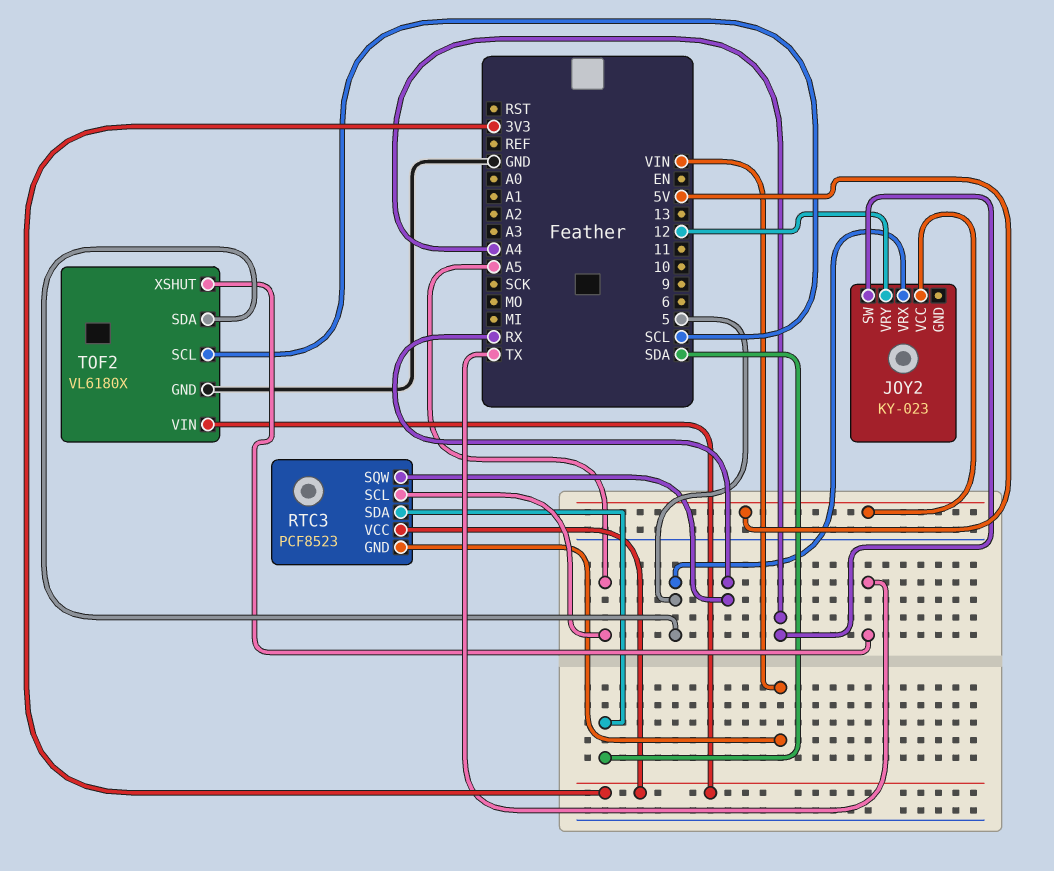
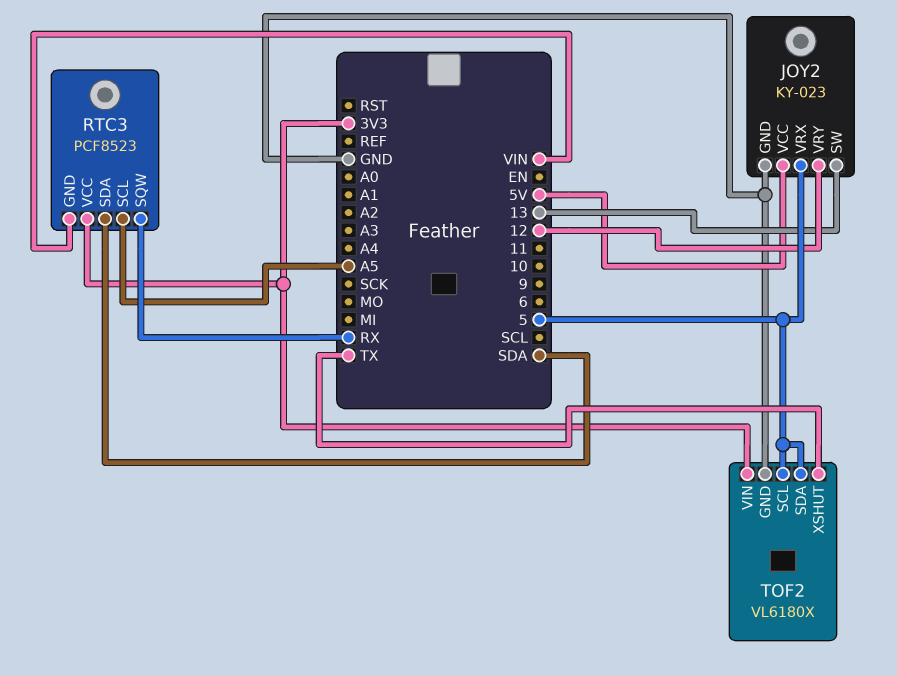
JOY2 pin GND: none -> GND
JOY2 pin SW: A4 -> 13
TOF2 pin SCL: SCL -> 5

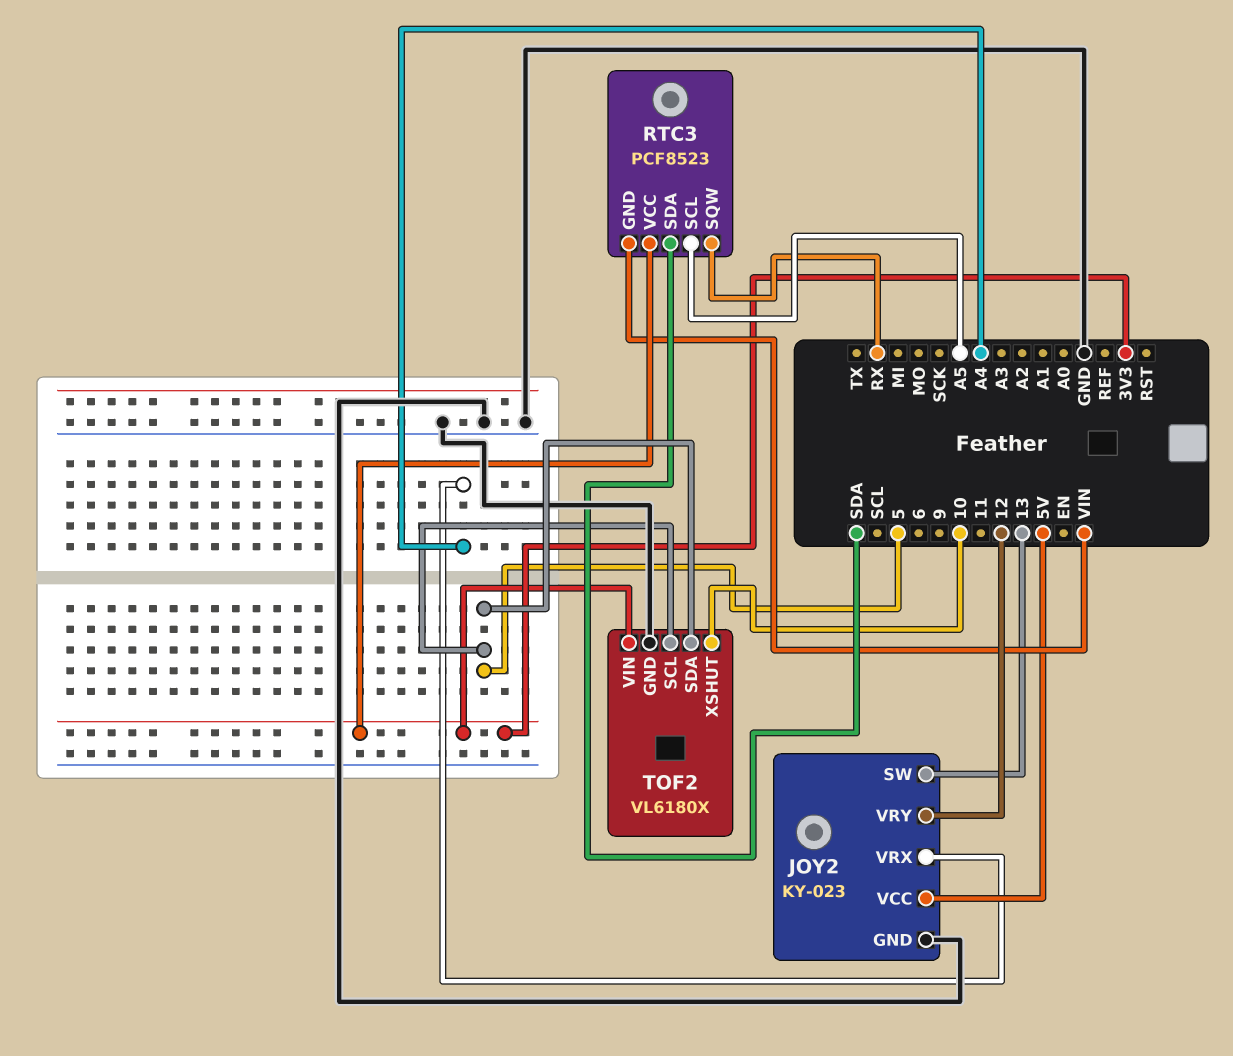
JOY2 pin VRX: 5 -> A4
TOF2 pin XSHUT: TX -> 10

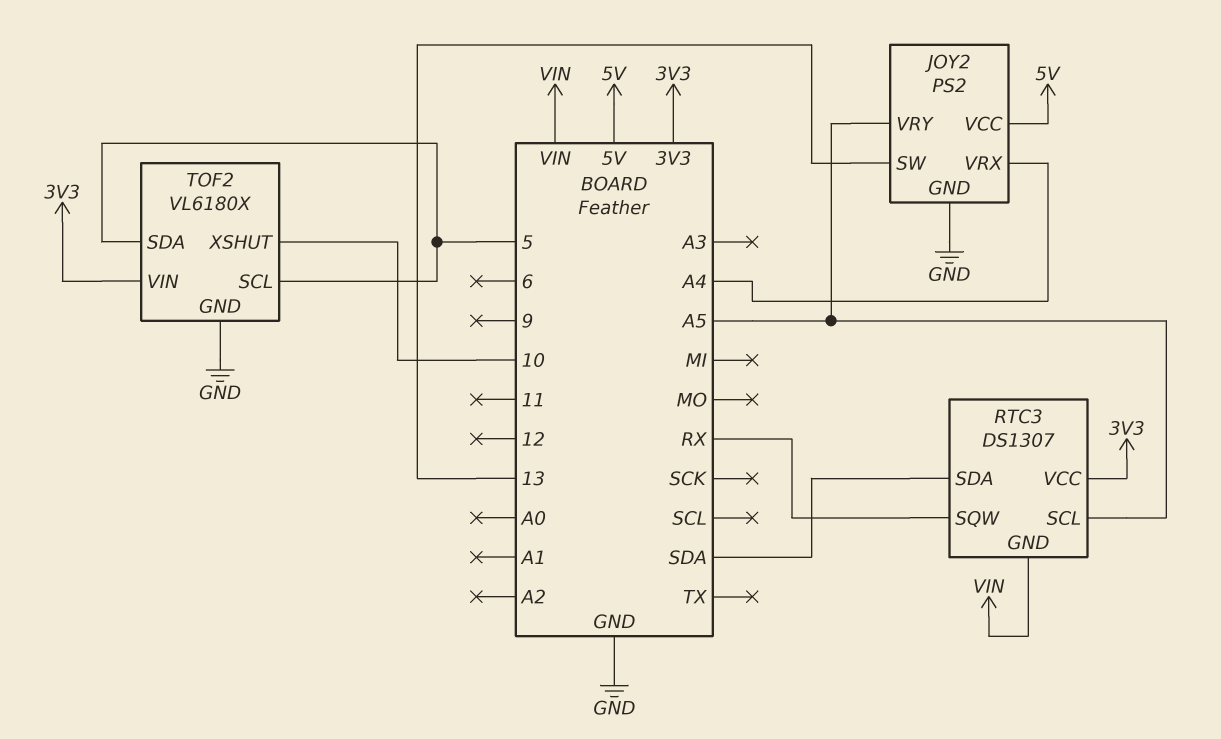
JOY2: KY-023 -> PS2
JOY2 pin VRY: 12 -> A5
RTC3: PCF8523 -> DS1307

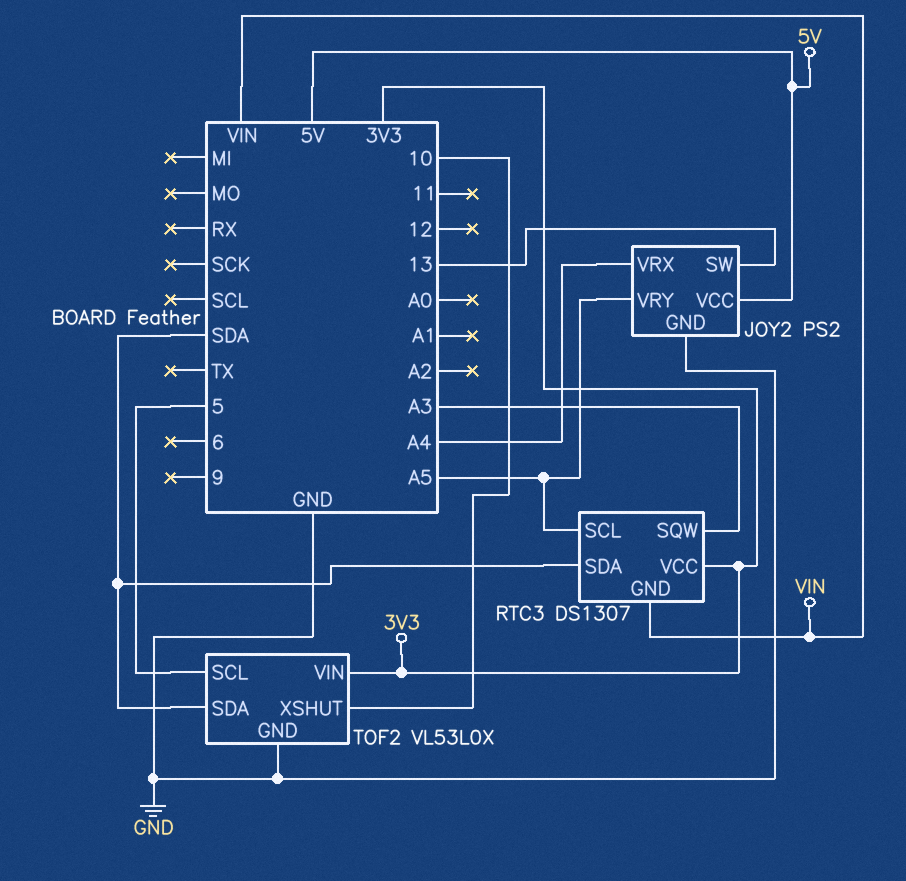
RTC3 pin SQW: RX -> A3
TOF2: VL6180X -> VL53L0X
TOF2 pin SDA: 5 -> SDA

